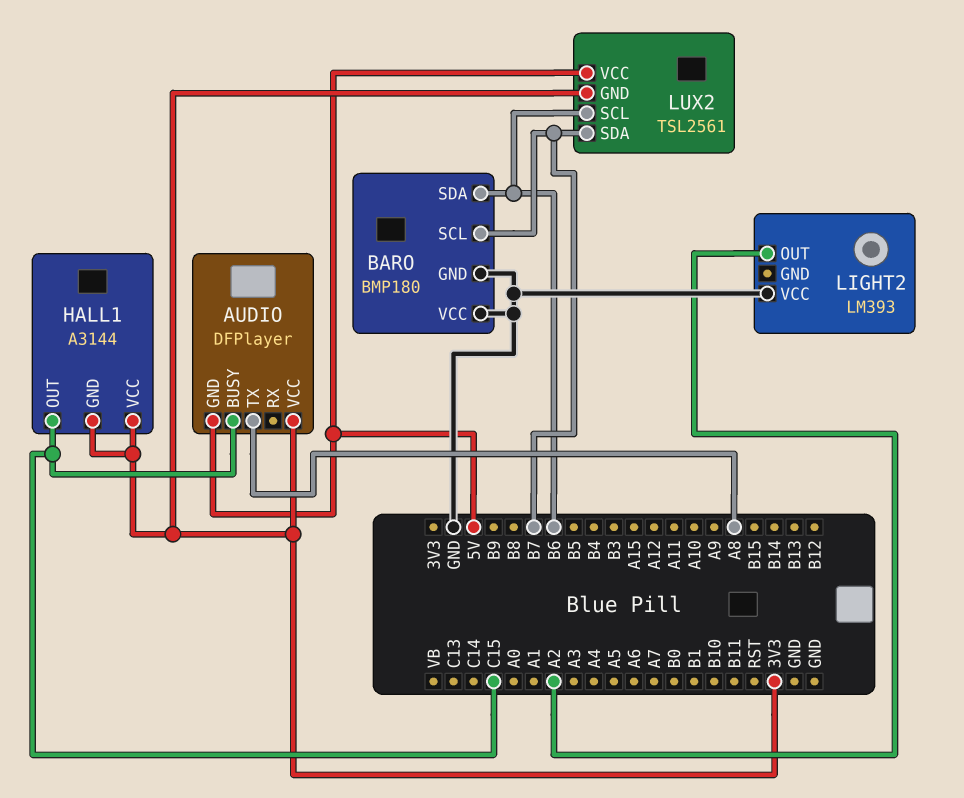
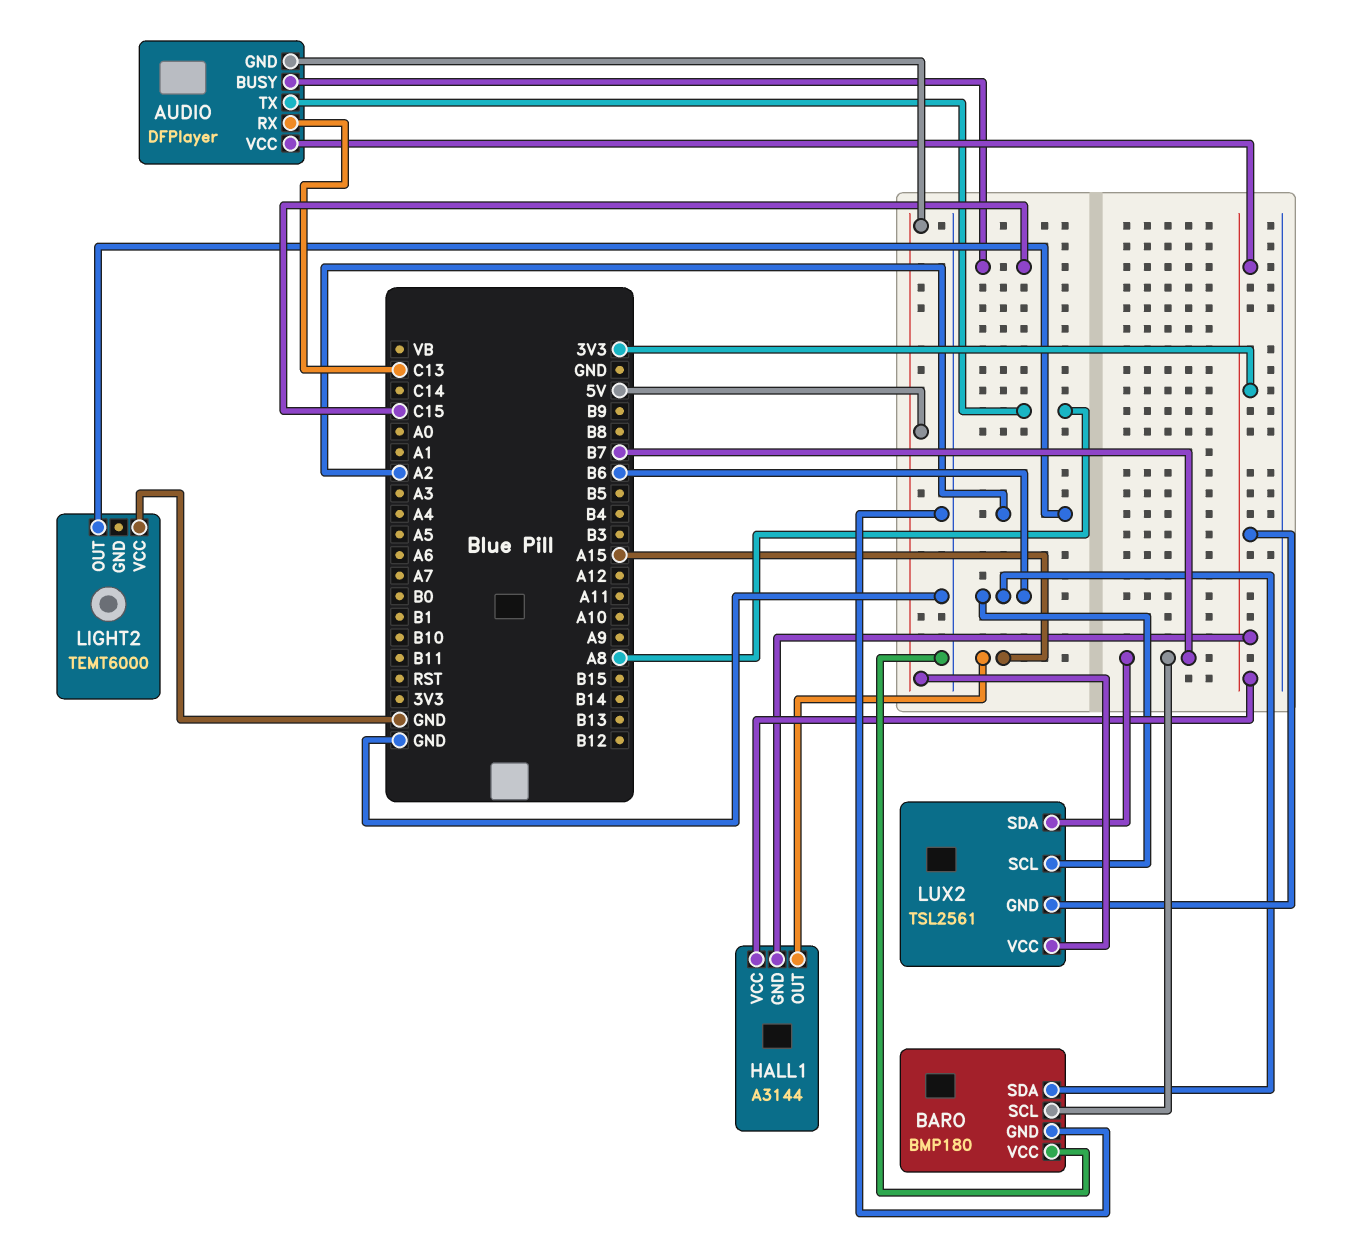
AUDIO pin RX: none -> C13
HALL1 pin OUT: C15 -> A15
LIGHT2: LM393 -> TEMT6000

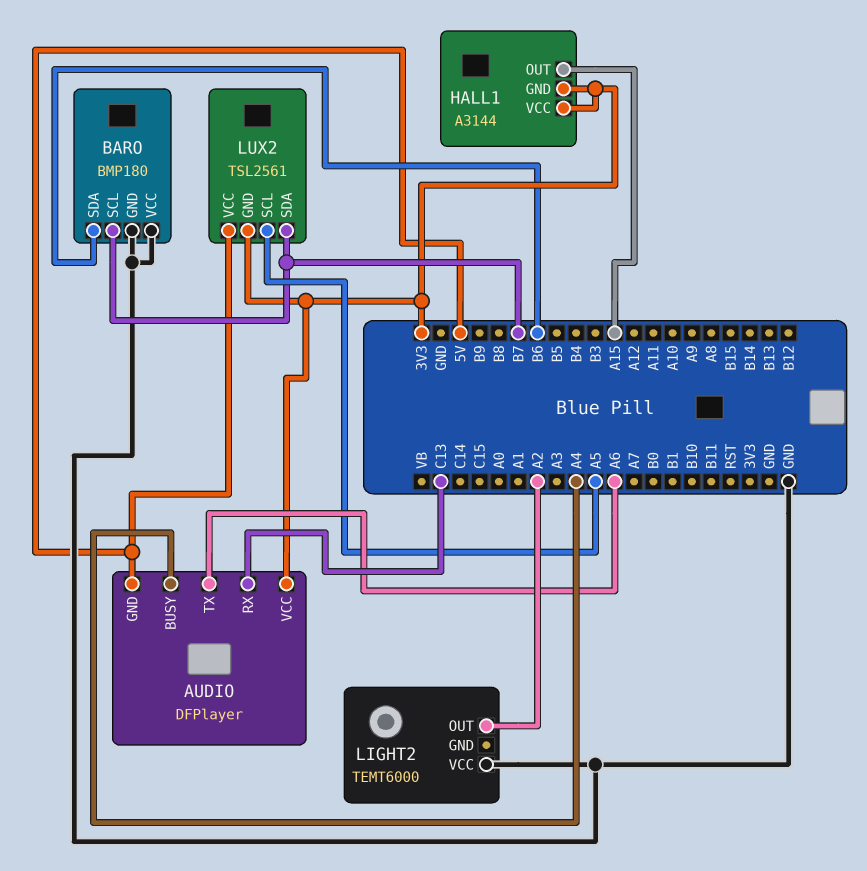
AUDIO pin BUSY: C15 -> A4
AUDIO pin TX: A8 -> A6
LUX2 pin SCL: B6 -> A5

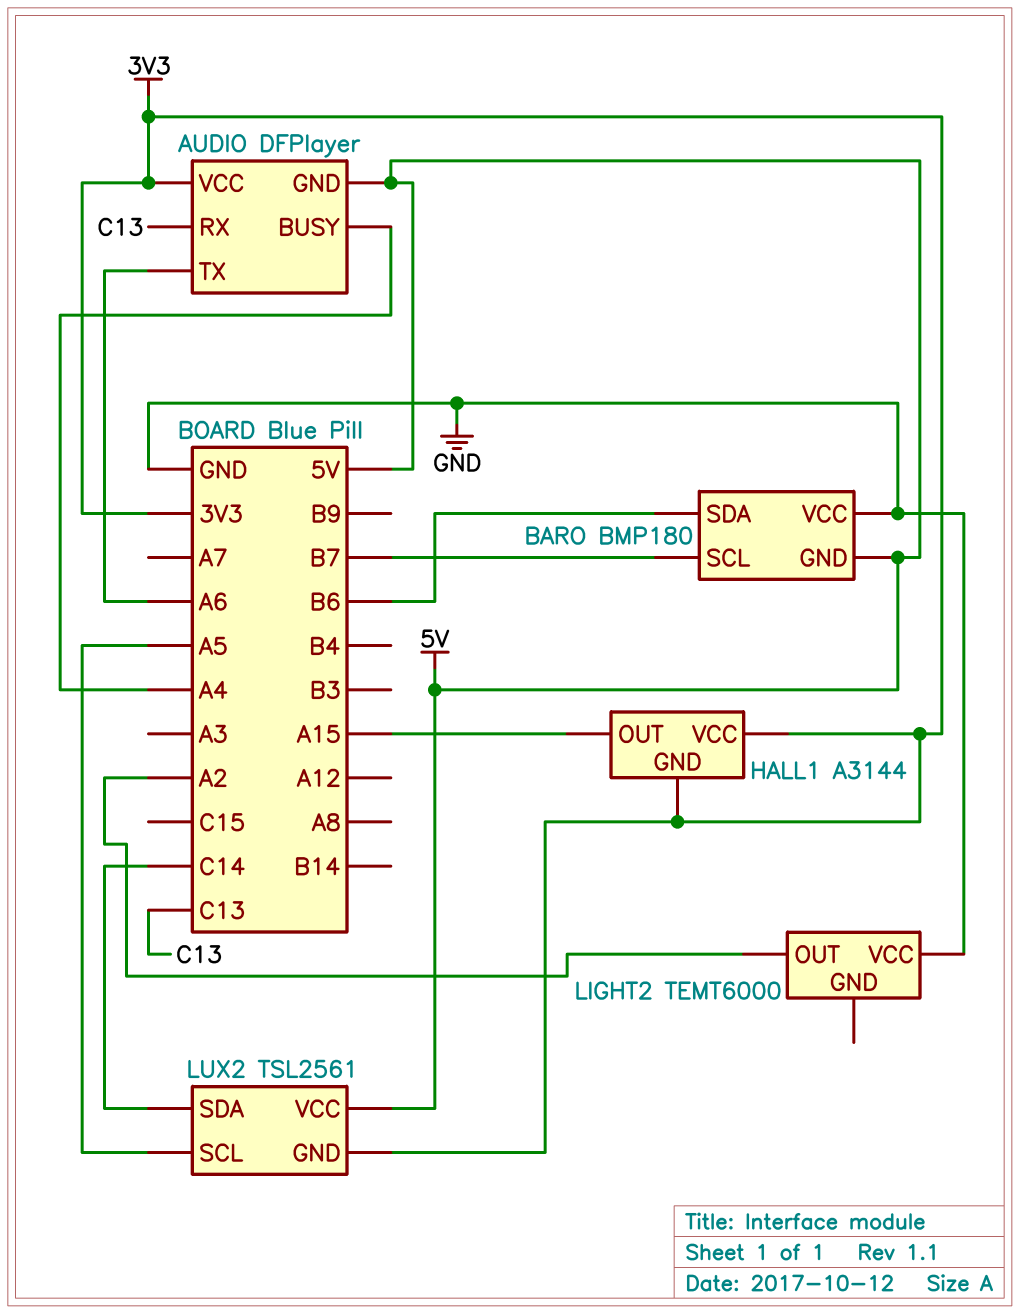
BARO pin GND: GND -> 5V
LUX2 pin SDA: B7 -> C14

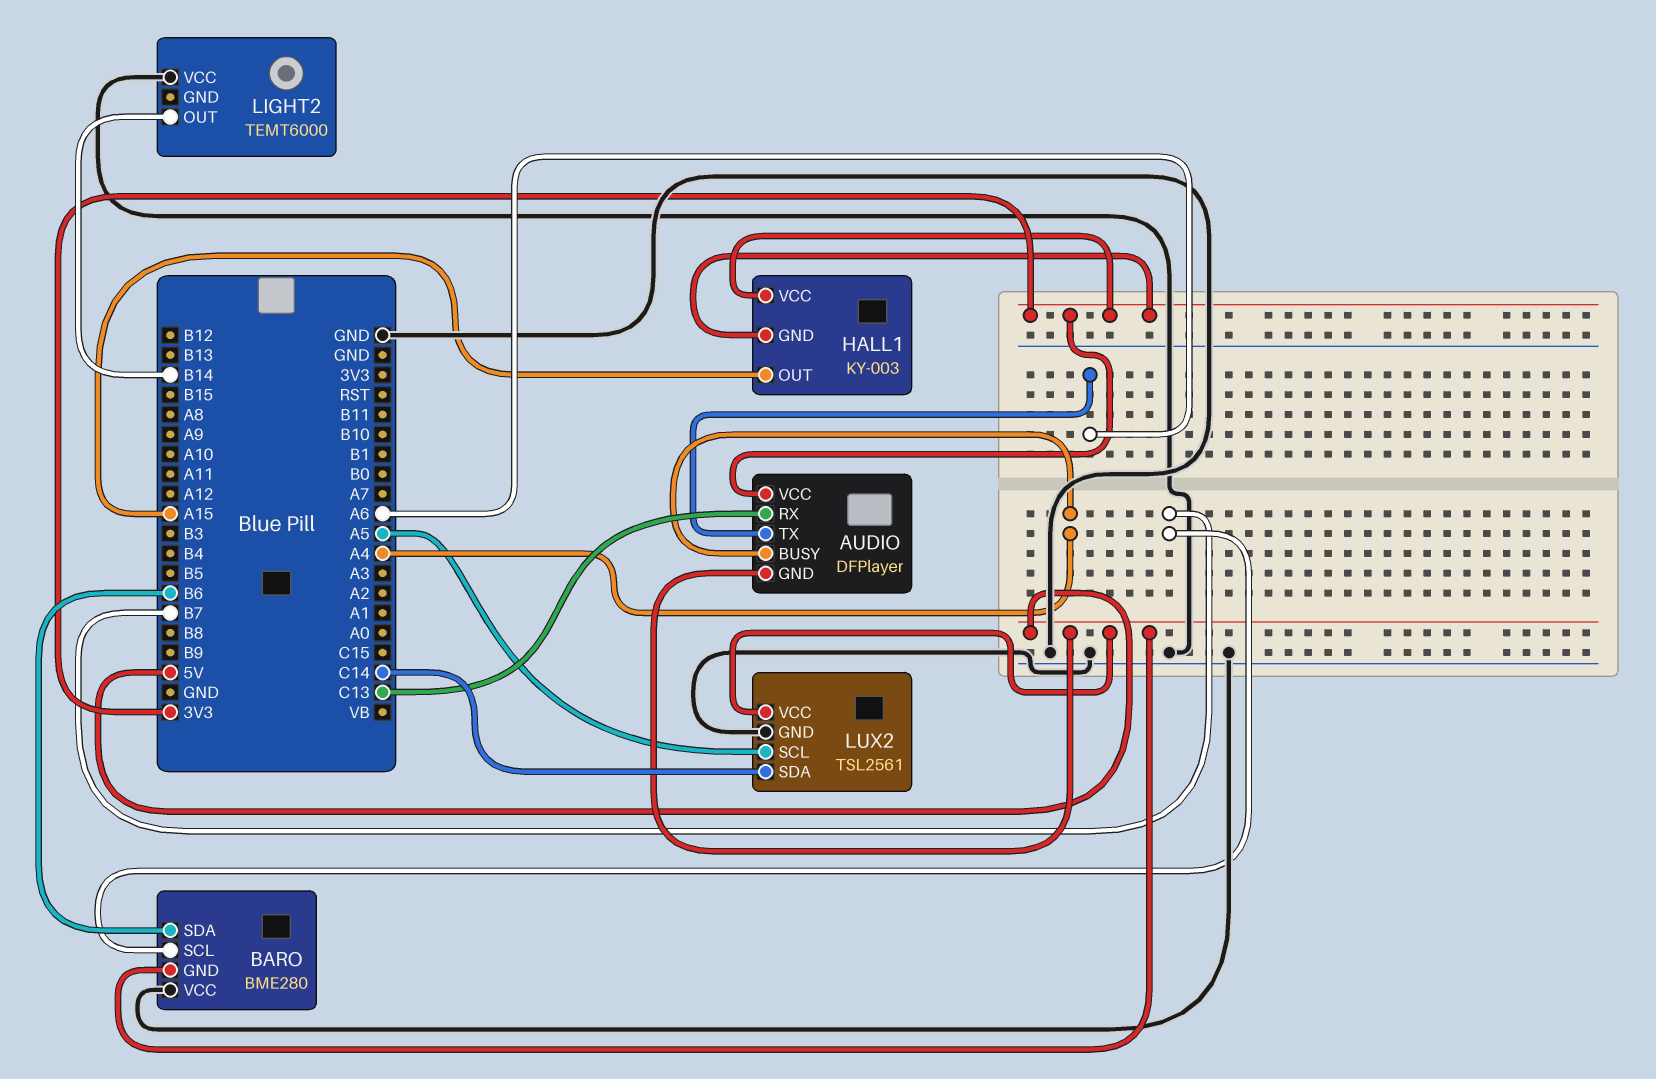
BARO: BMP180 -> BME280
HALL1: A3144 -> KY-003
LIGHT2 pin OUT: A2 -> B14
LUX2 pin GND: 3V3 -> GND

